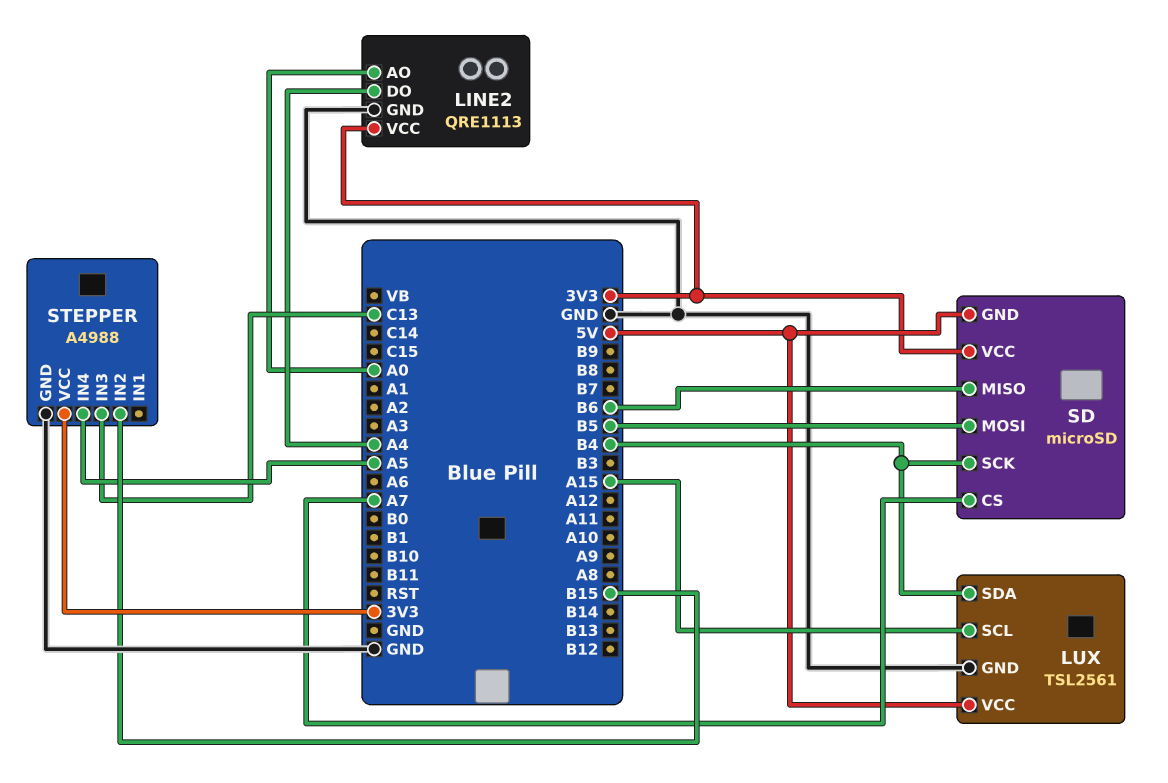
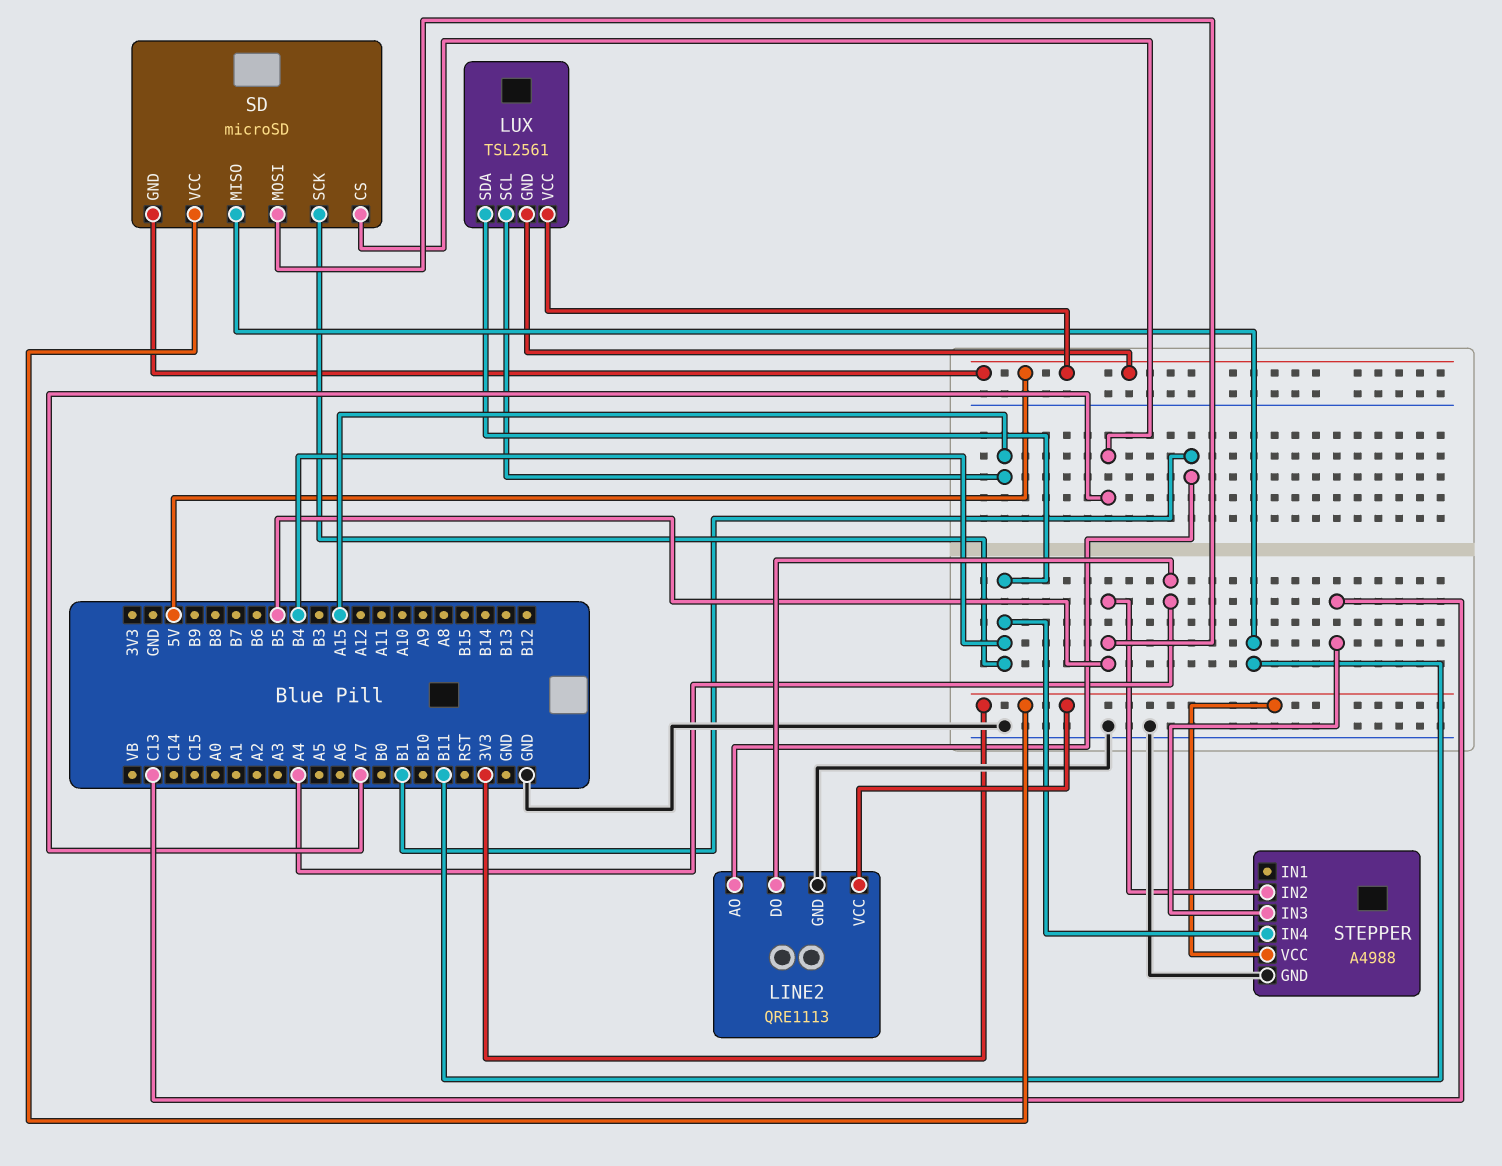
LINE2 pin AO: A0 -> B1
LUX pin GND: GND -> 5V
SD pin MISO: B6 -> B11
STEPPER pin IN2: B15 -> B5
STEPPER pin IN4: A5 -> B4

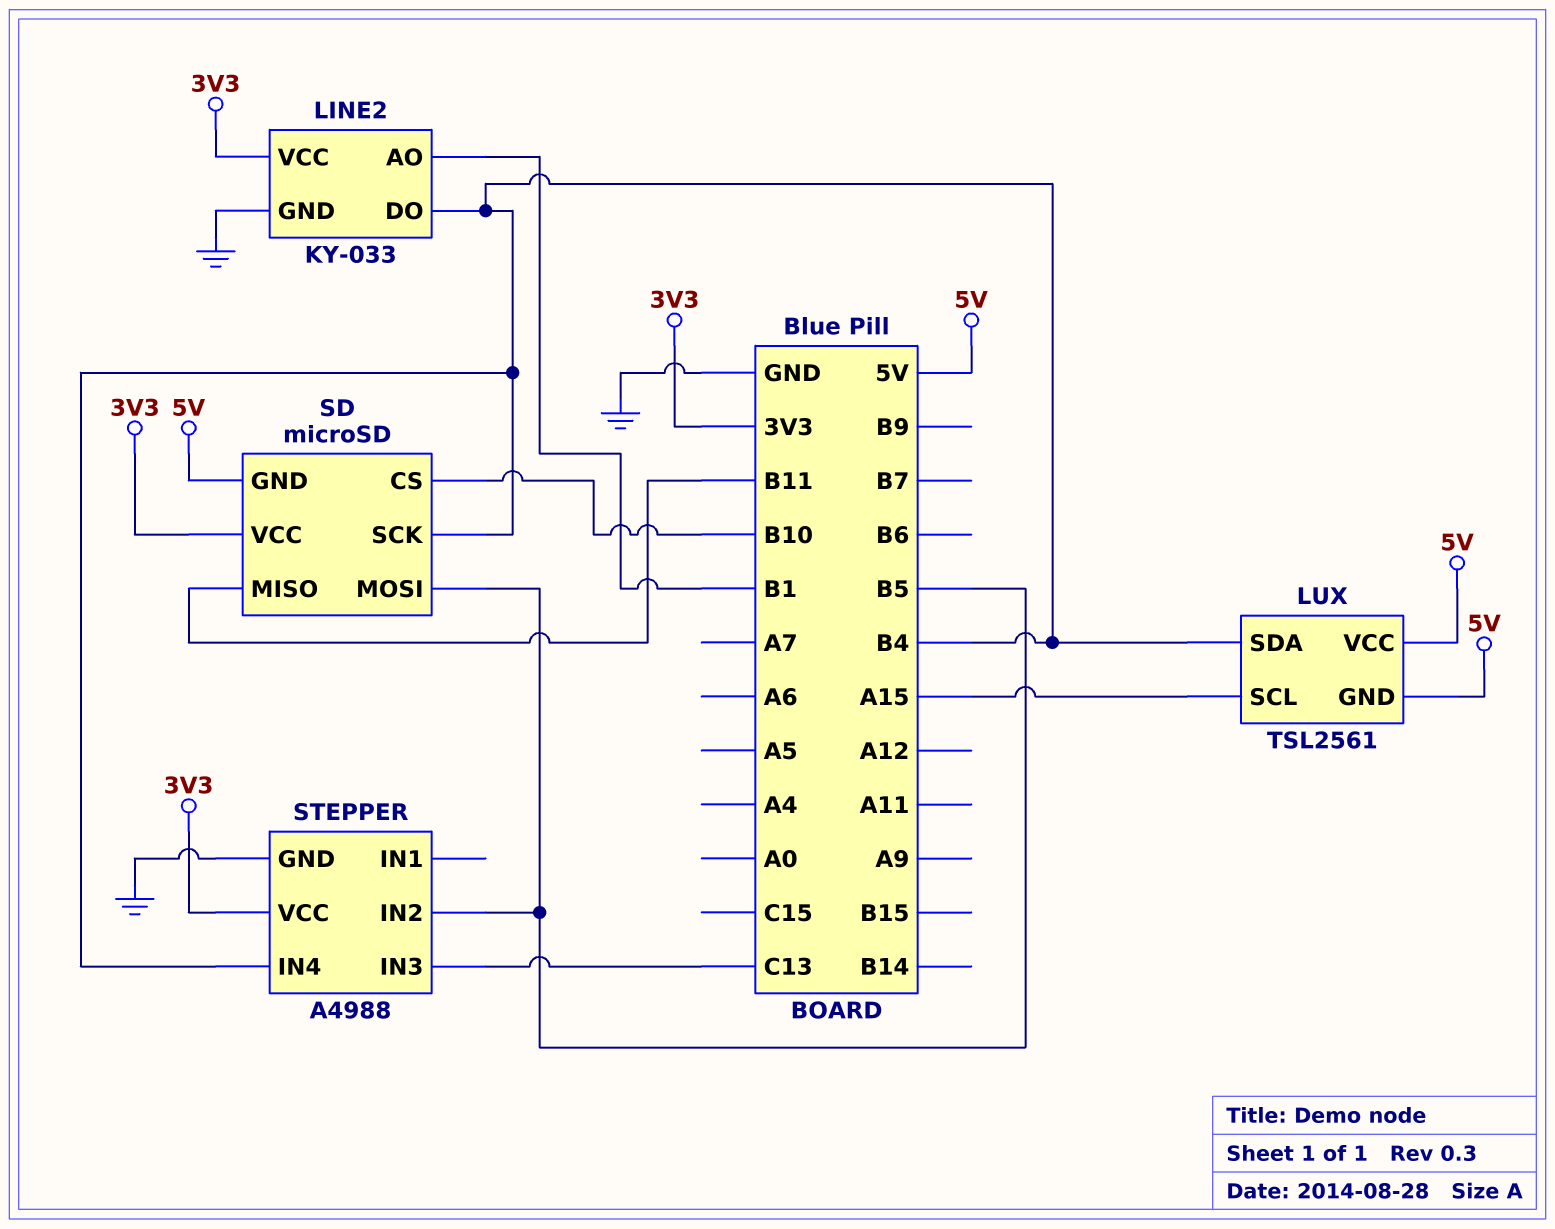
LINE2: QRE1113 -> KY-033
LINE2 pin DO: A4 -> B4
SD pin CS: A7 -> B10

